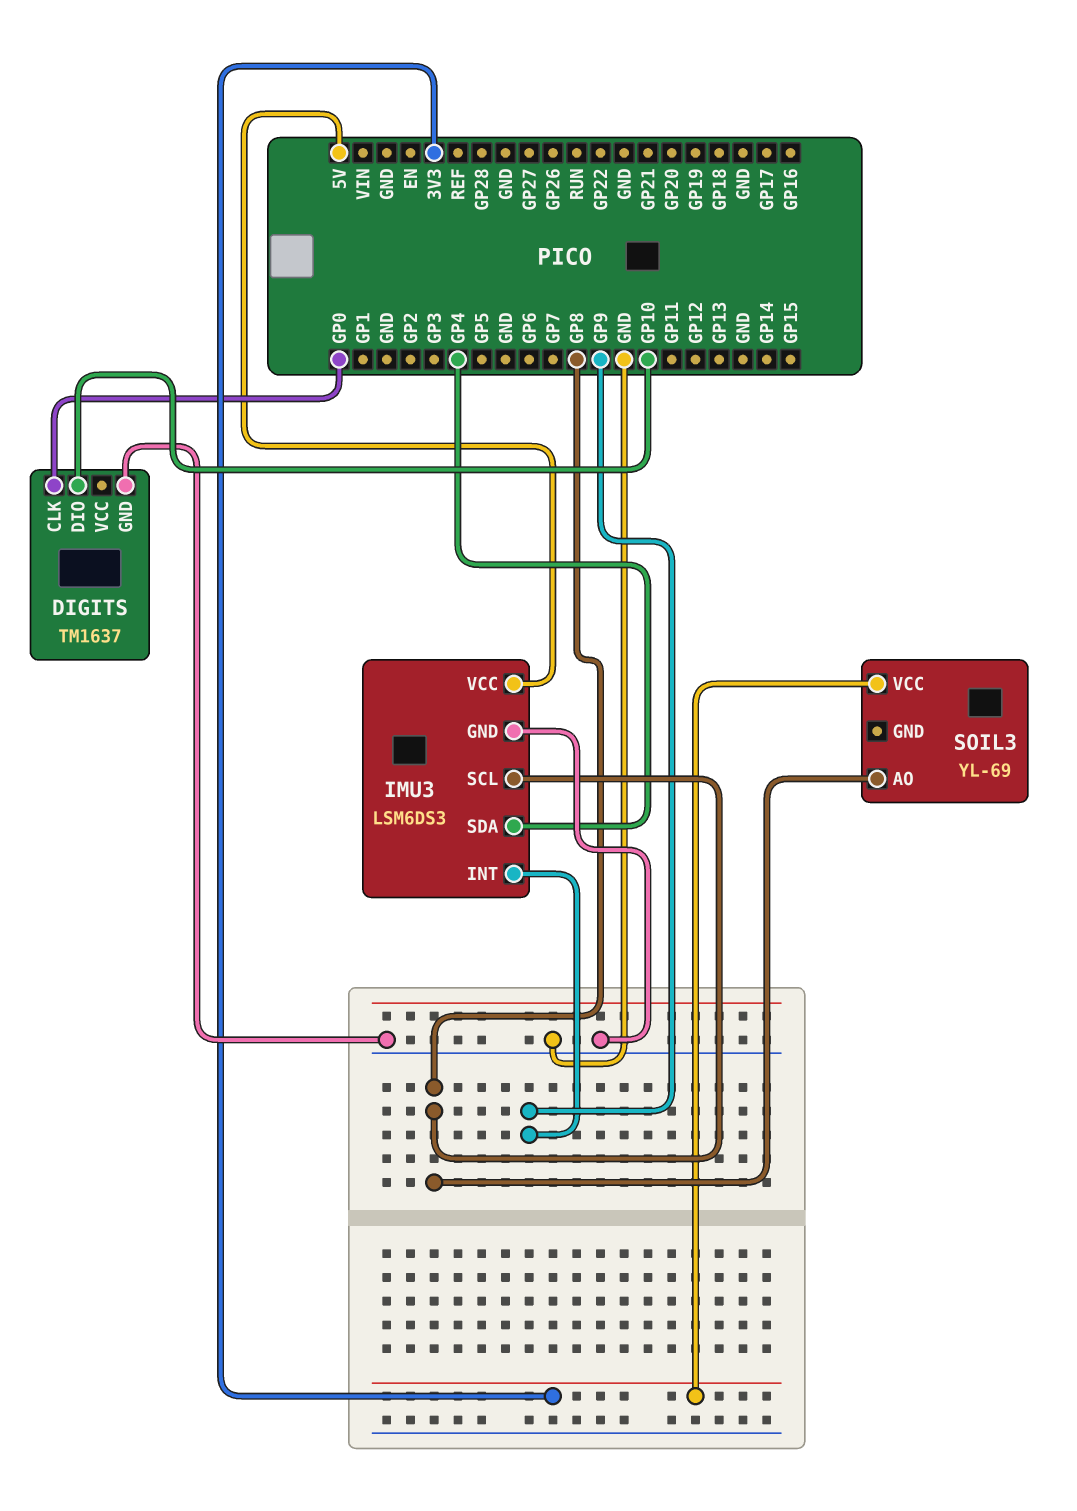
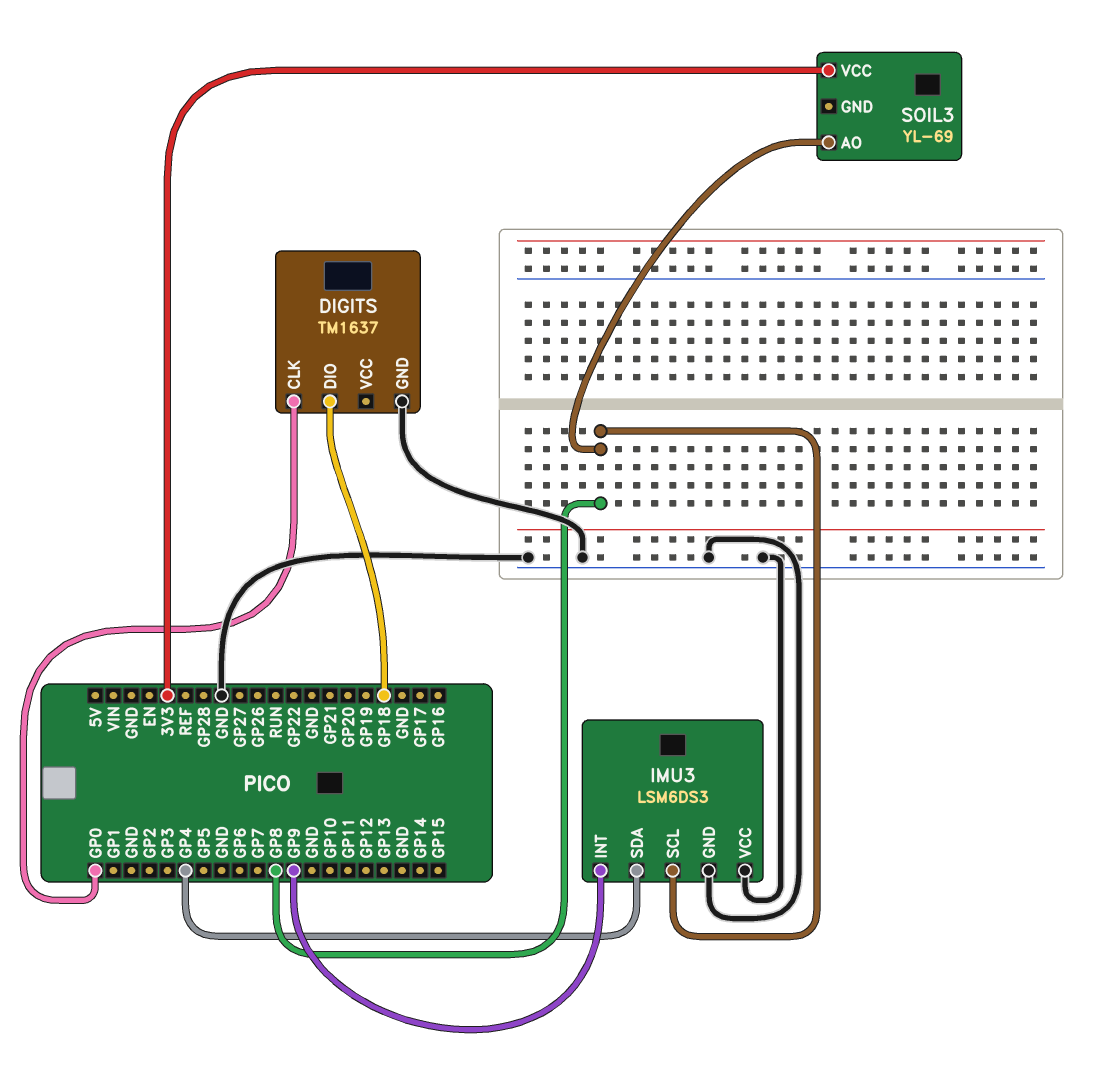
DIGITS pin DIO: GP10 -> GP18
IMU3 pin VCC: 5V -> GND

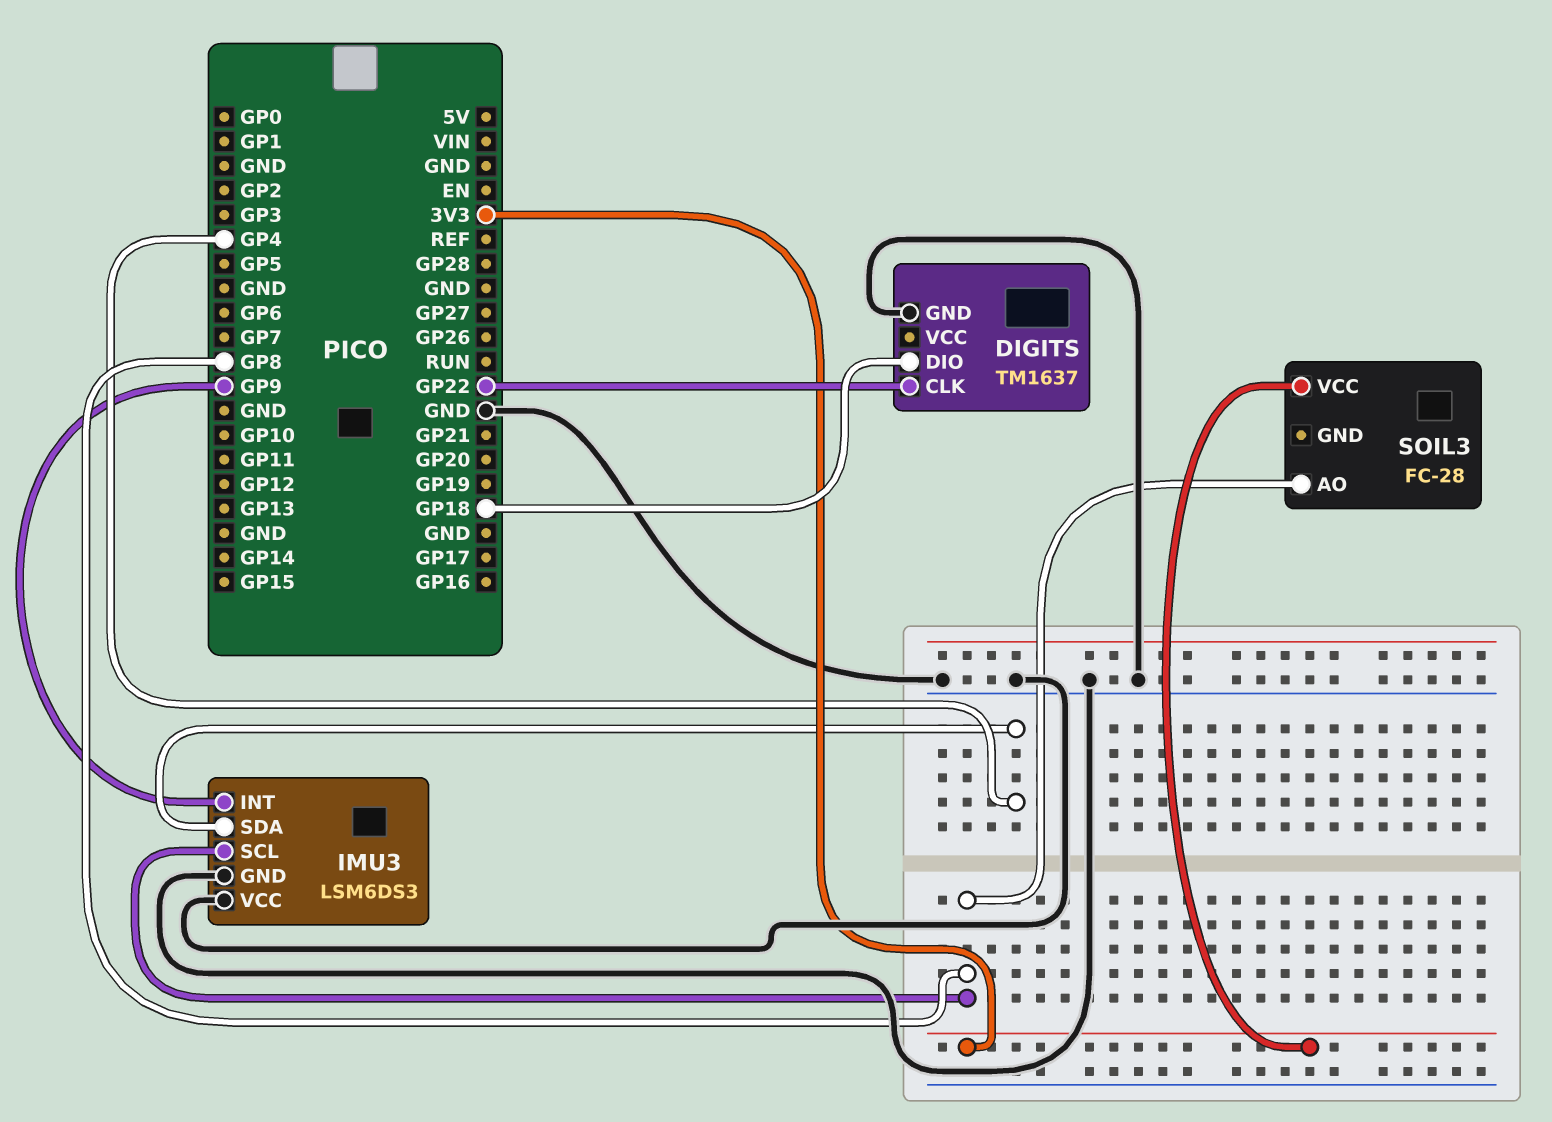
DIGITS pin CLK: GP0 -> GP22
SOIL3: YL-69 -> FC-28

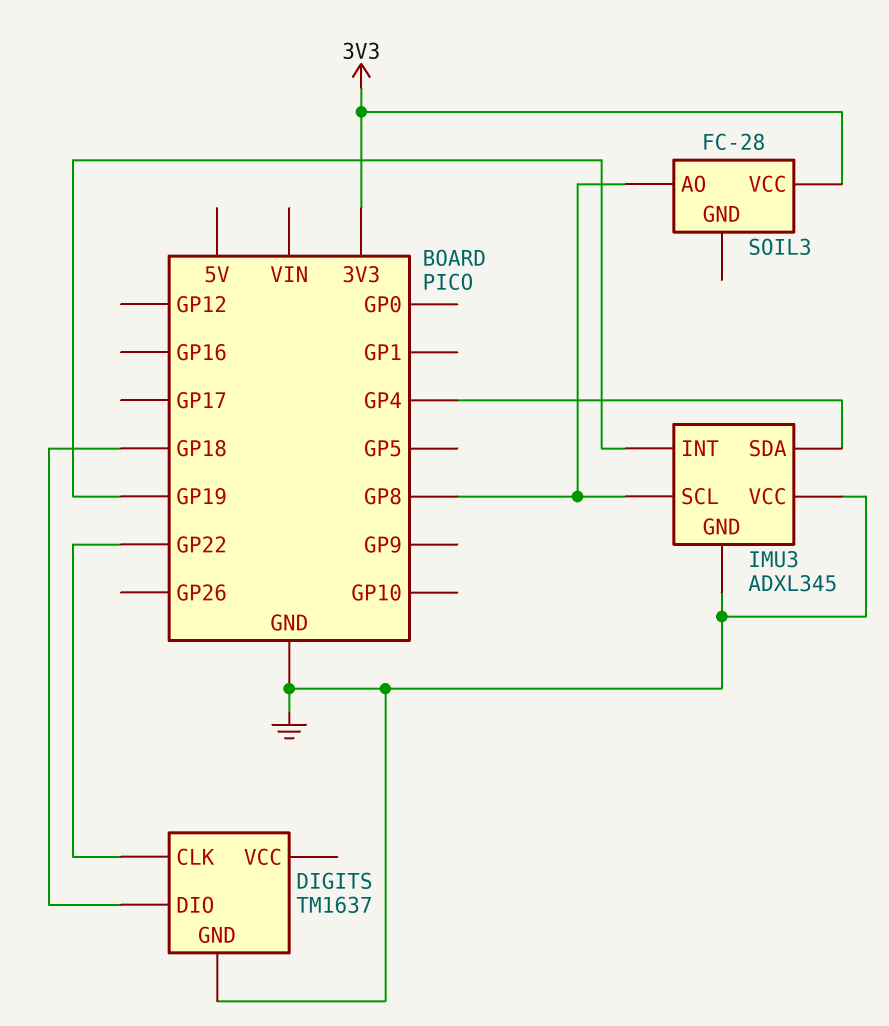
IMU3: LSM6DS3 -> ADXL345
IMU3 pin INT: GP9 -> GP19

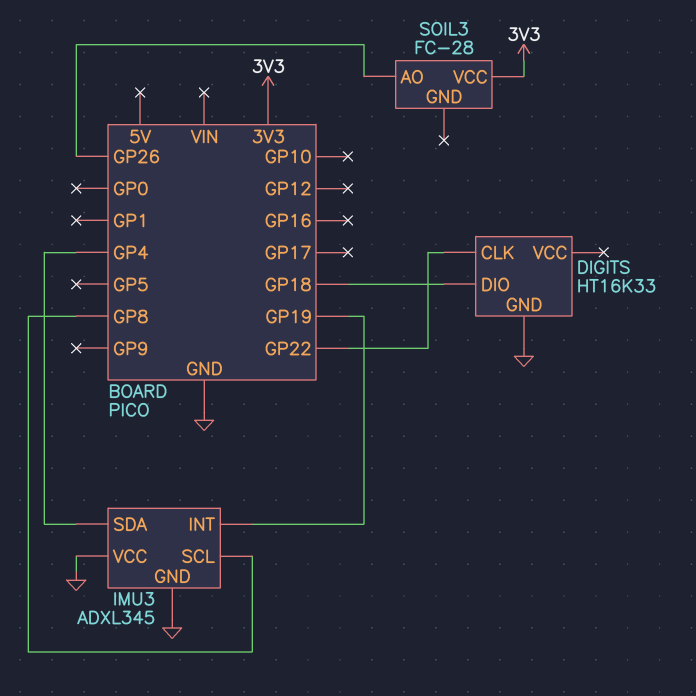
DIGITS: TM1637 -> HT16K33
SOIL3 pin AO: GP8 -> GP26

